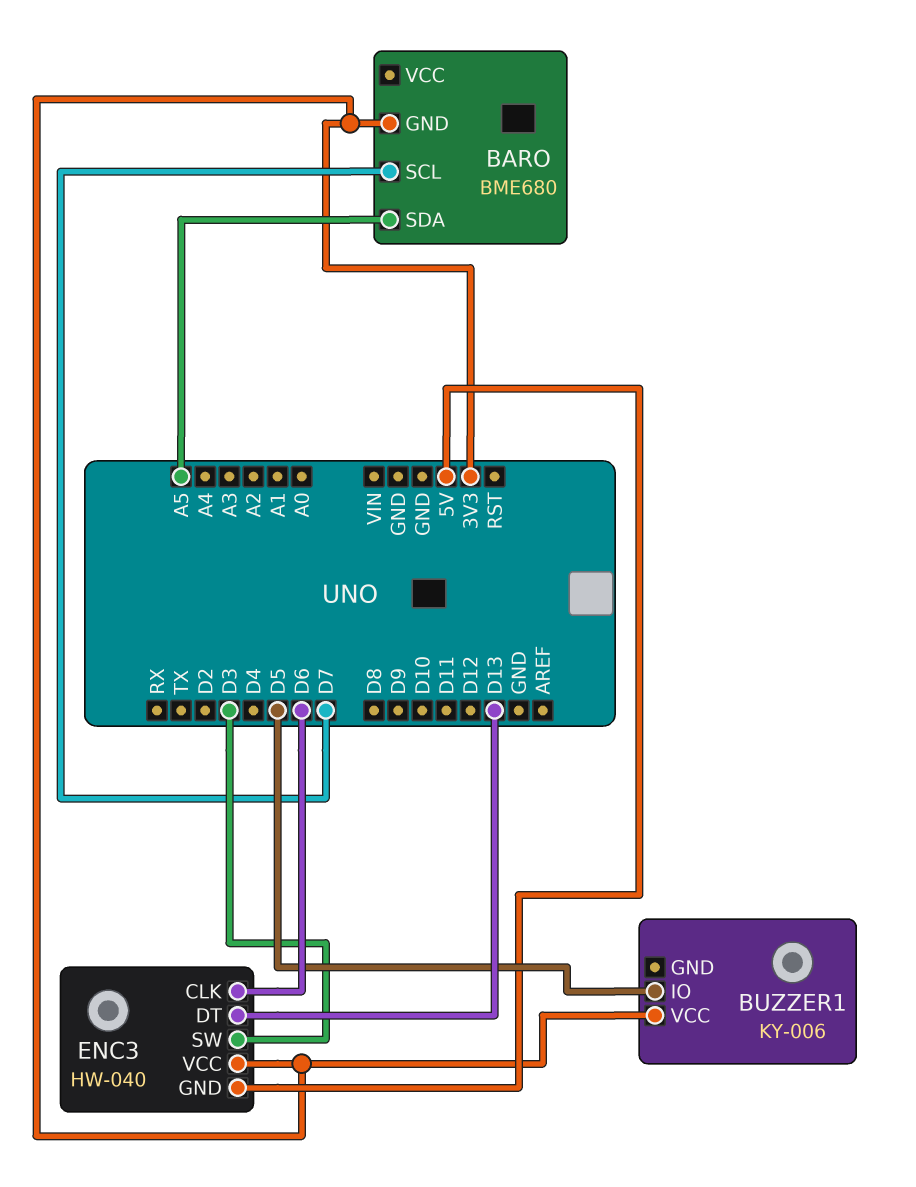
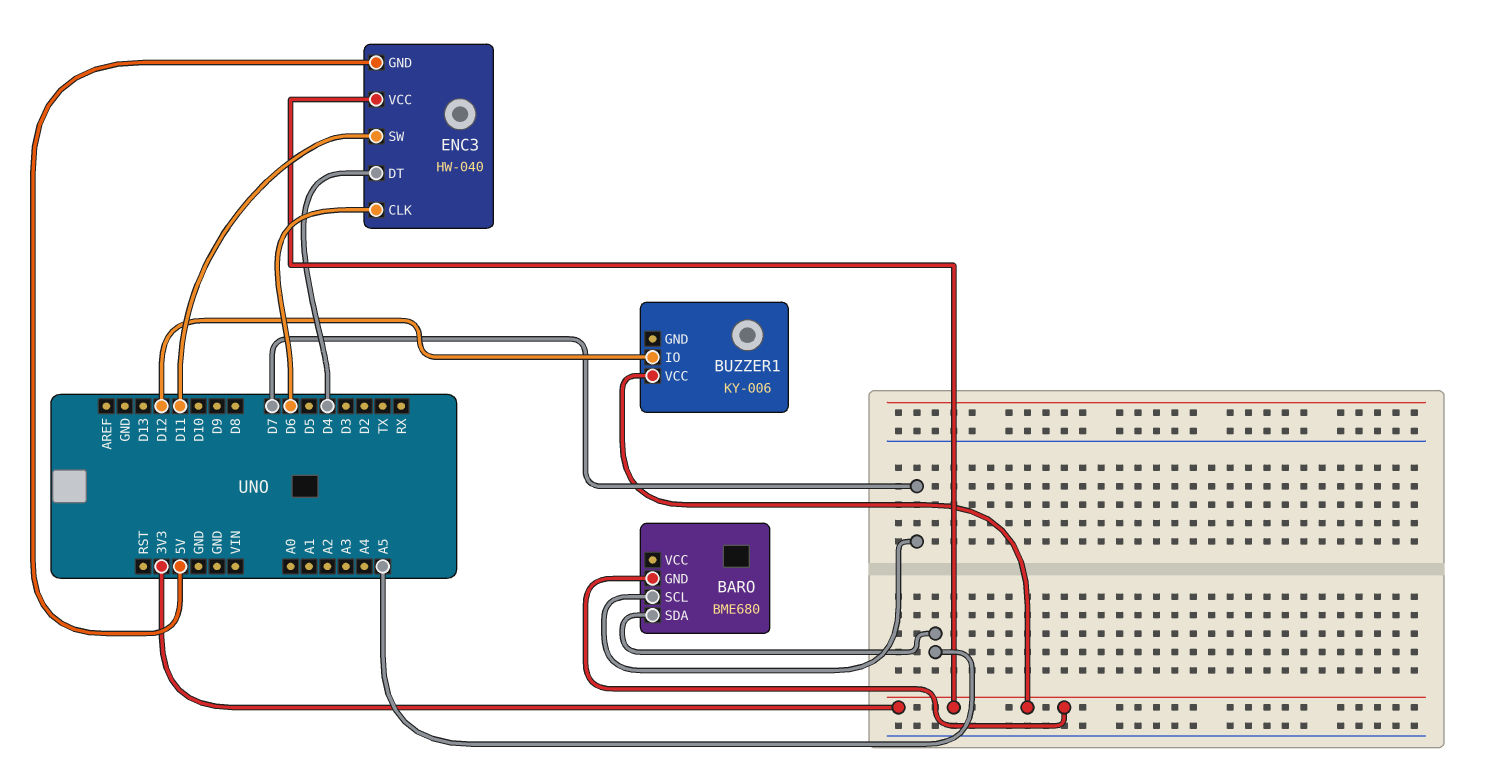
BUZZER1 pin IO: D5 -> D12
ENC3 pin DT: D13 -> D4
ENC3 pin SW: D3 -> D11

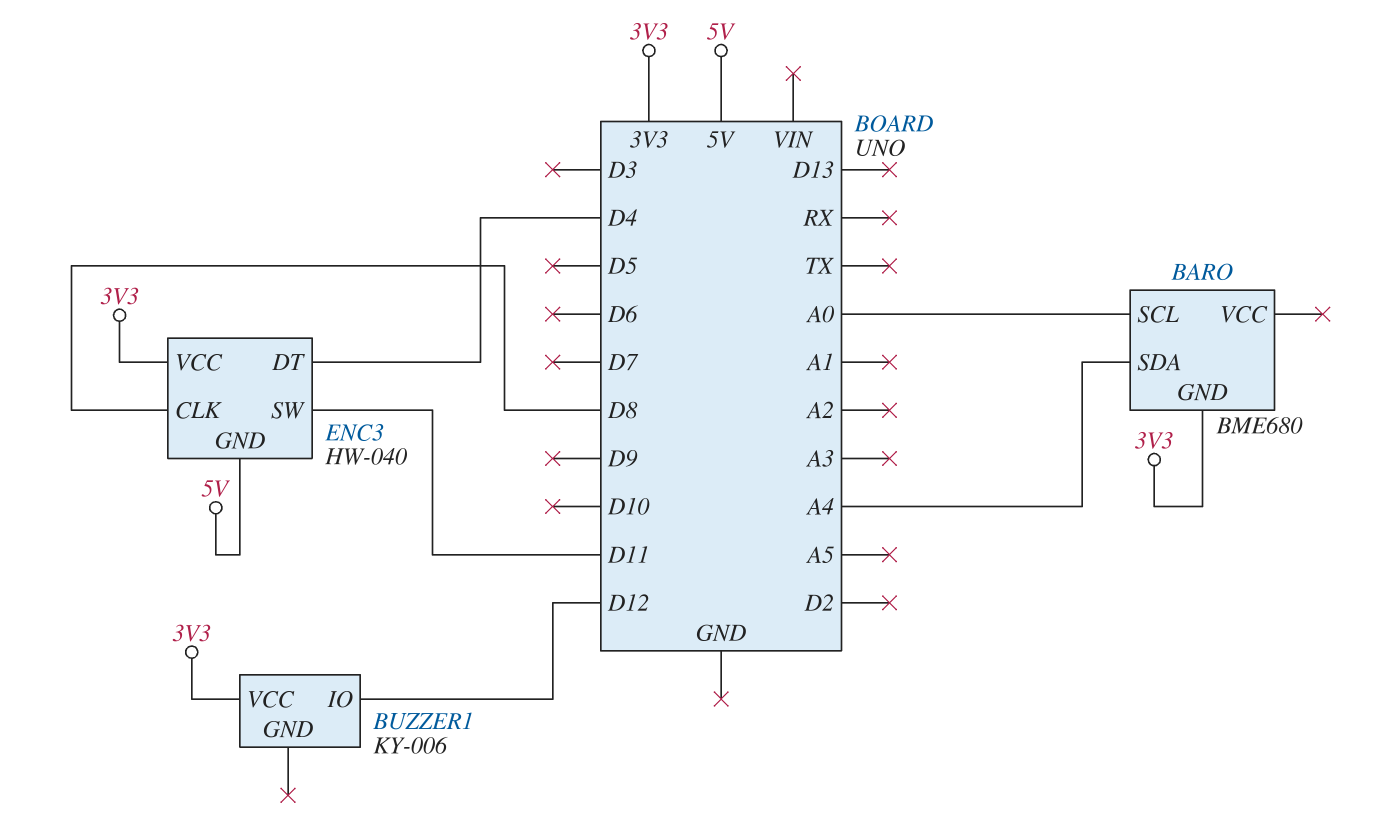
BARO pin SCL: D7 -> A0
BARO pin SDA: A5 -> A4
ENC3 pin CLK: D6 -> D8

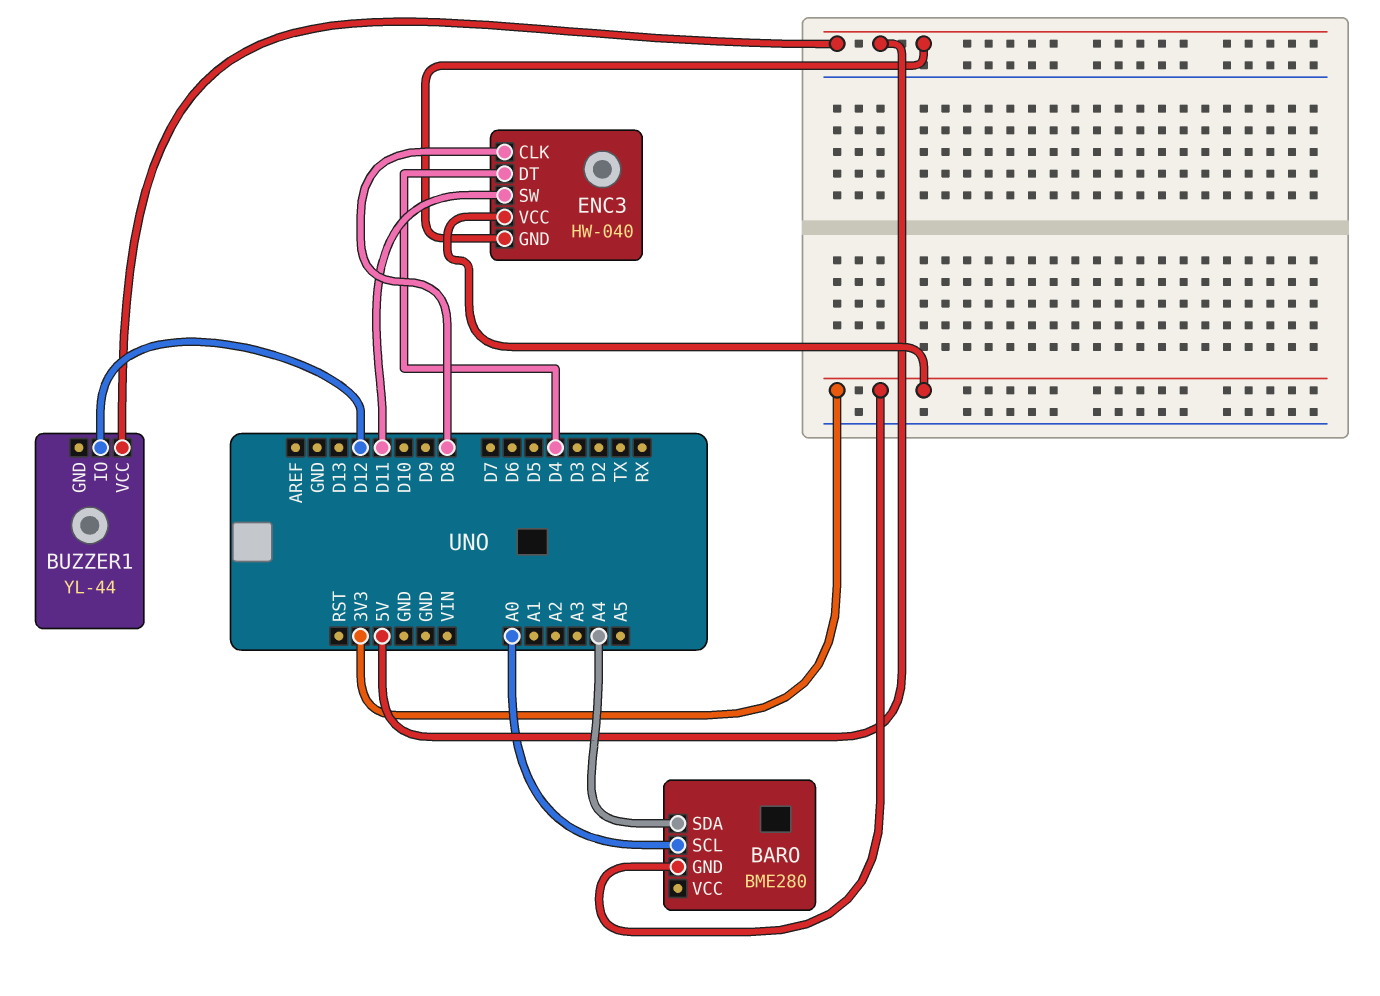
BARO: BME680 -> BME280
BUZZER1: KY-006 -> YL-44
BUZZER1 pin VCC: 3V3 -> 5V

